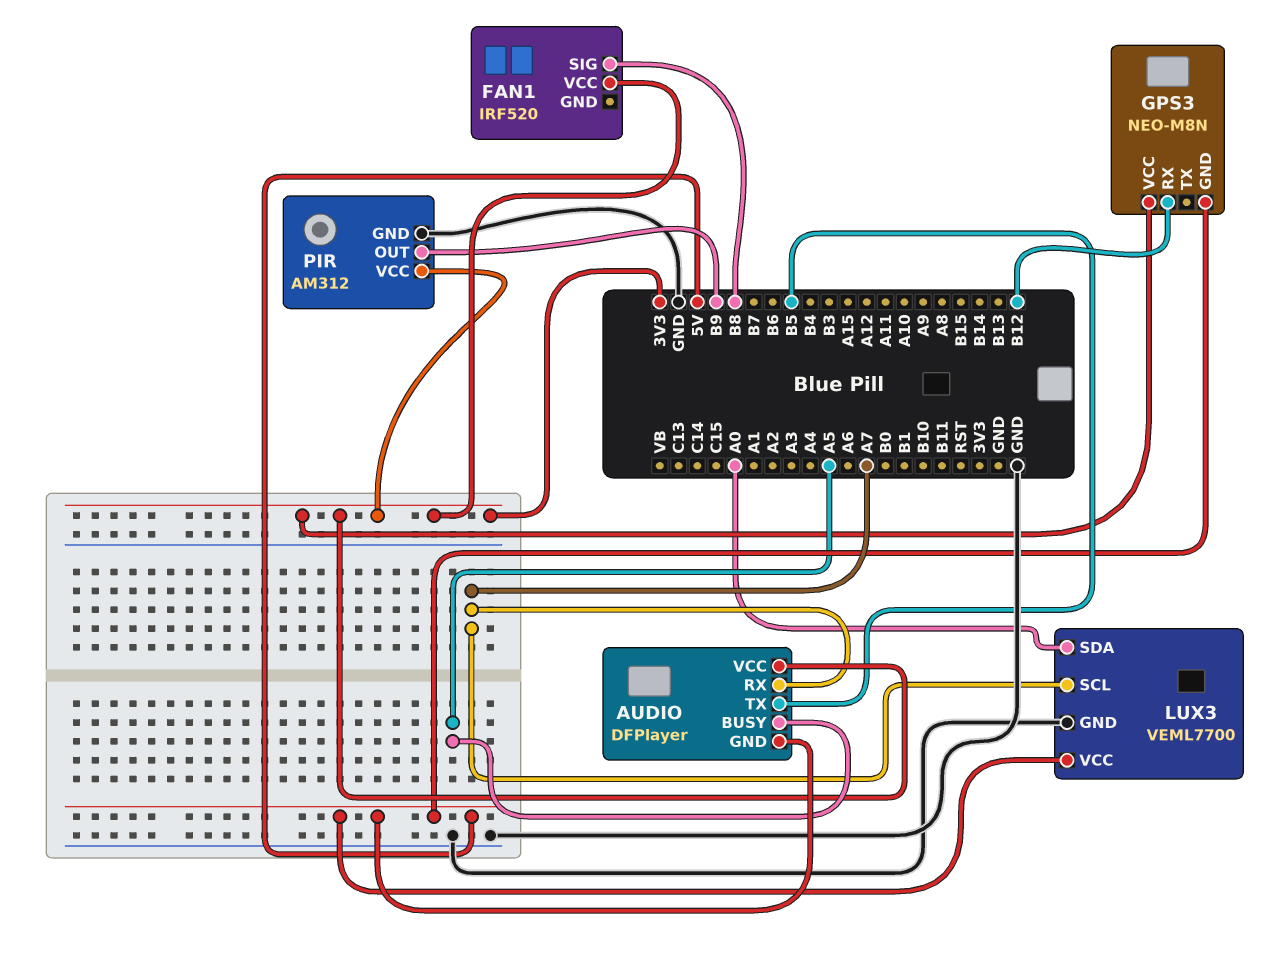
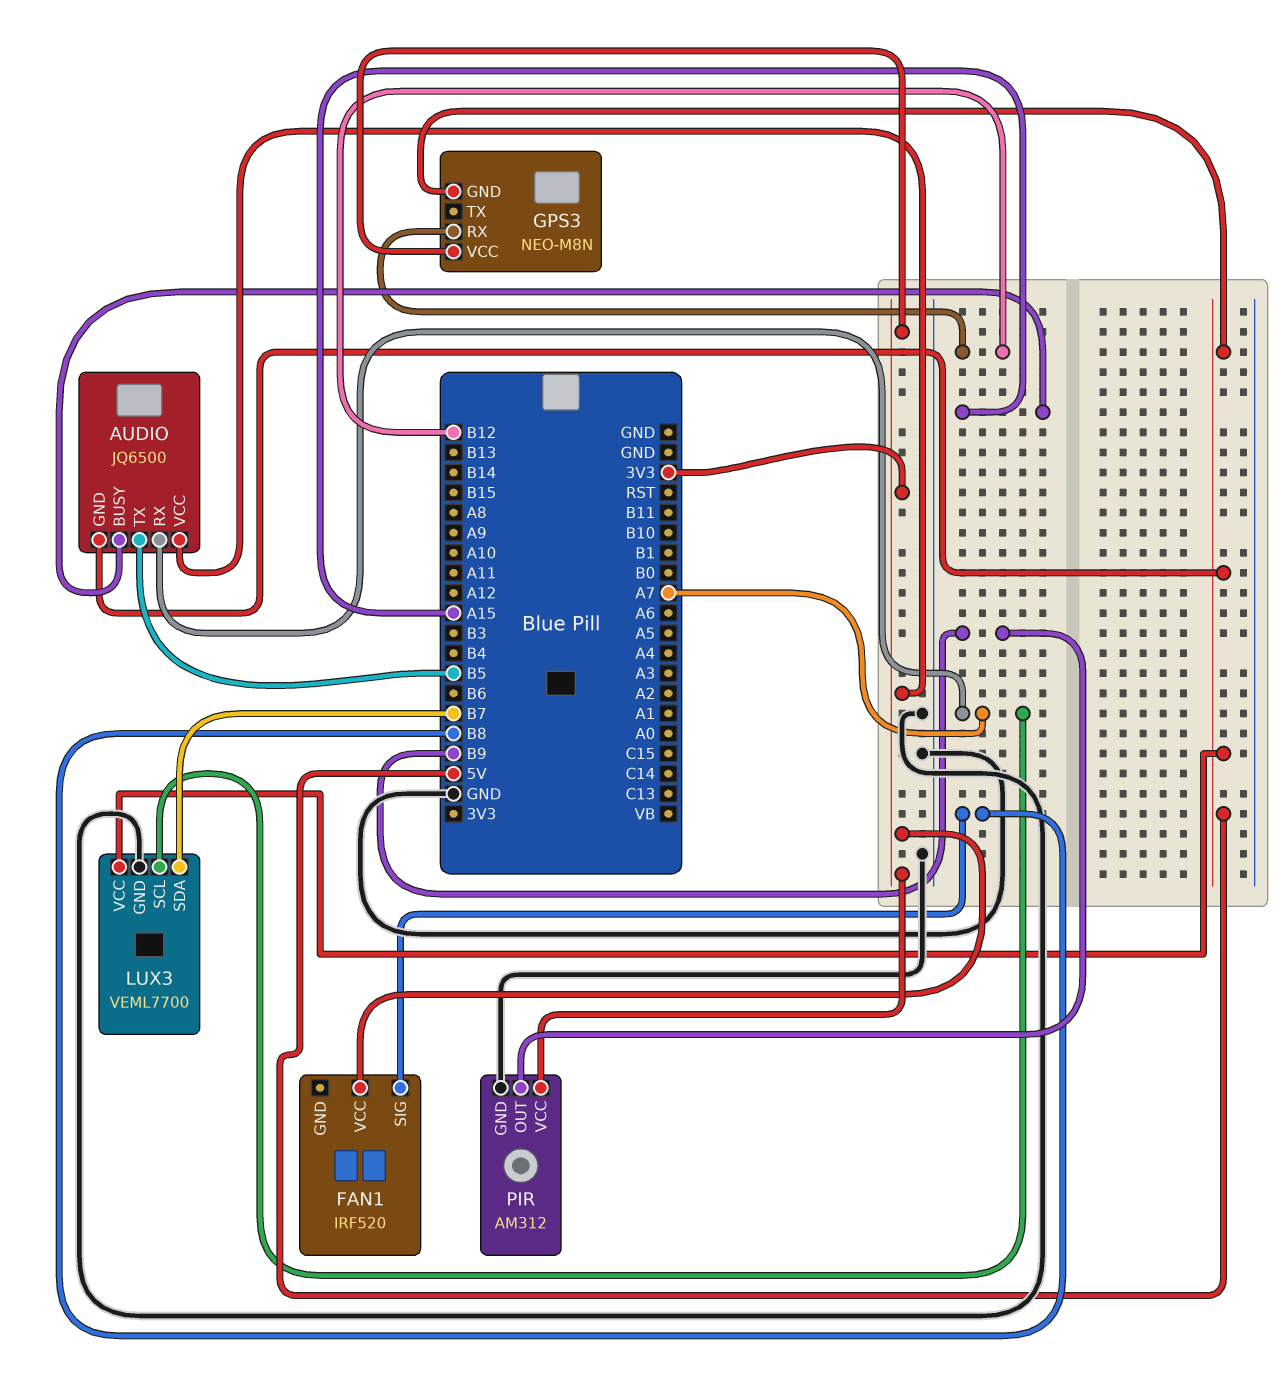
AUDIO: DFPlayer -> JQ6500
AUDIO pin BUSY: A5 -> A15
LUX3 pin SDA: A0 -> B7

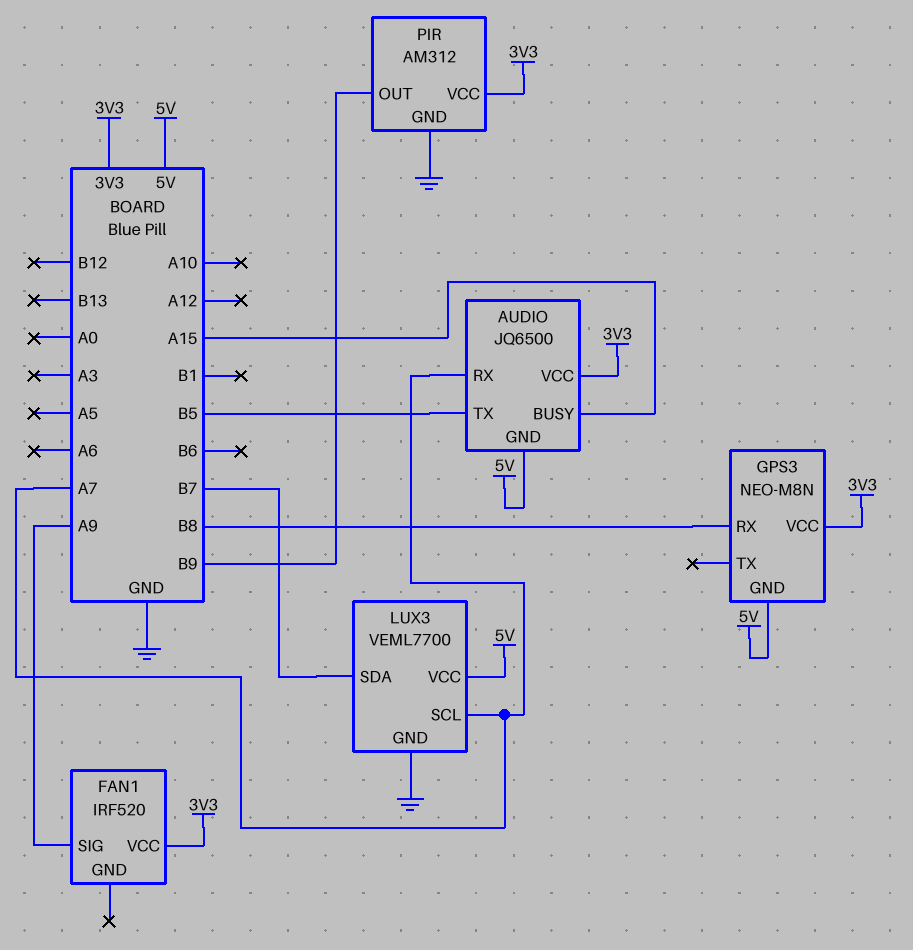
FAN1 pin SIG: B8 -> A9
GPS3 pin RX: B12 -> B8

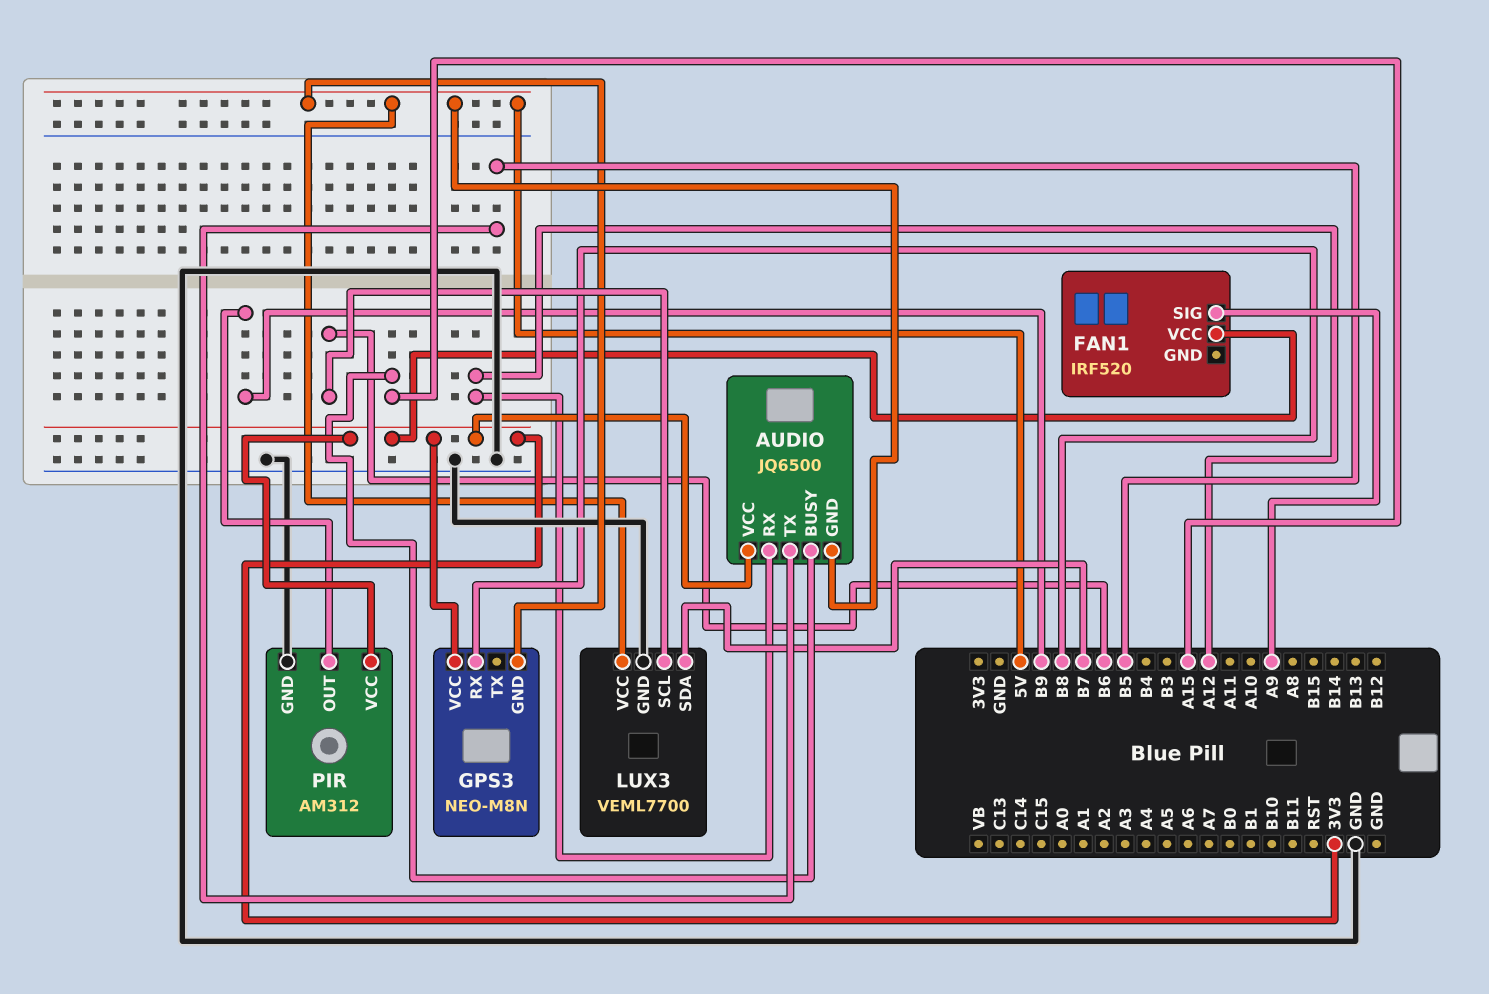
AUDIO pin RX: A7 -> A12
LUX3 pin SCL: A7 -> B6

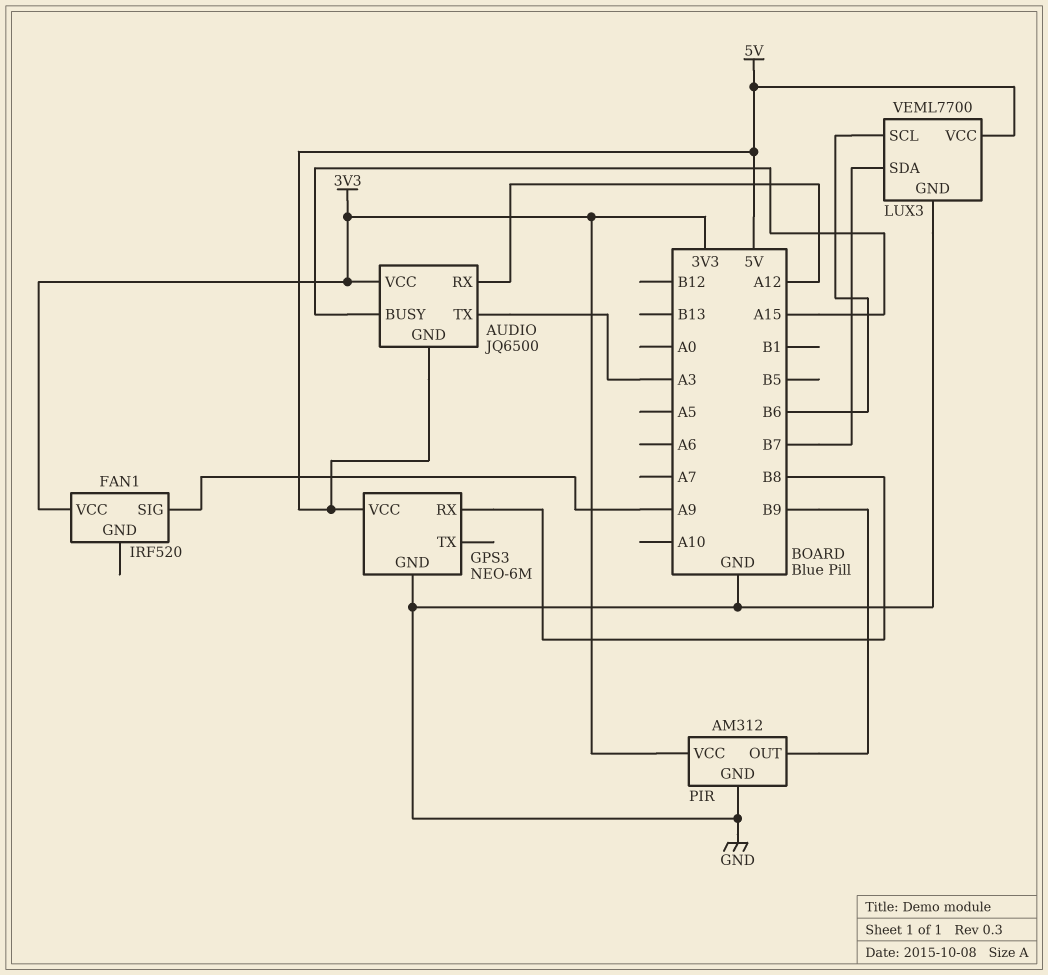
AUDIO pin TX: B5 -> A3
GPS3: NEO-M8N -> NEO-6M
GPS3 pin GND: 5V -> GND
GPS3 pin VCC: 3V3 -> 5V

